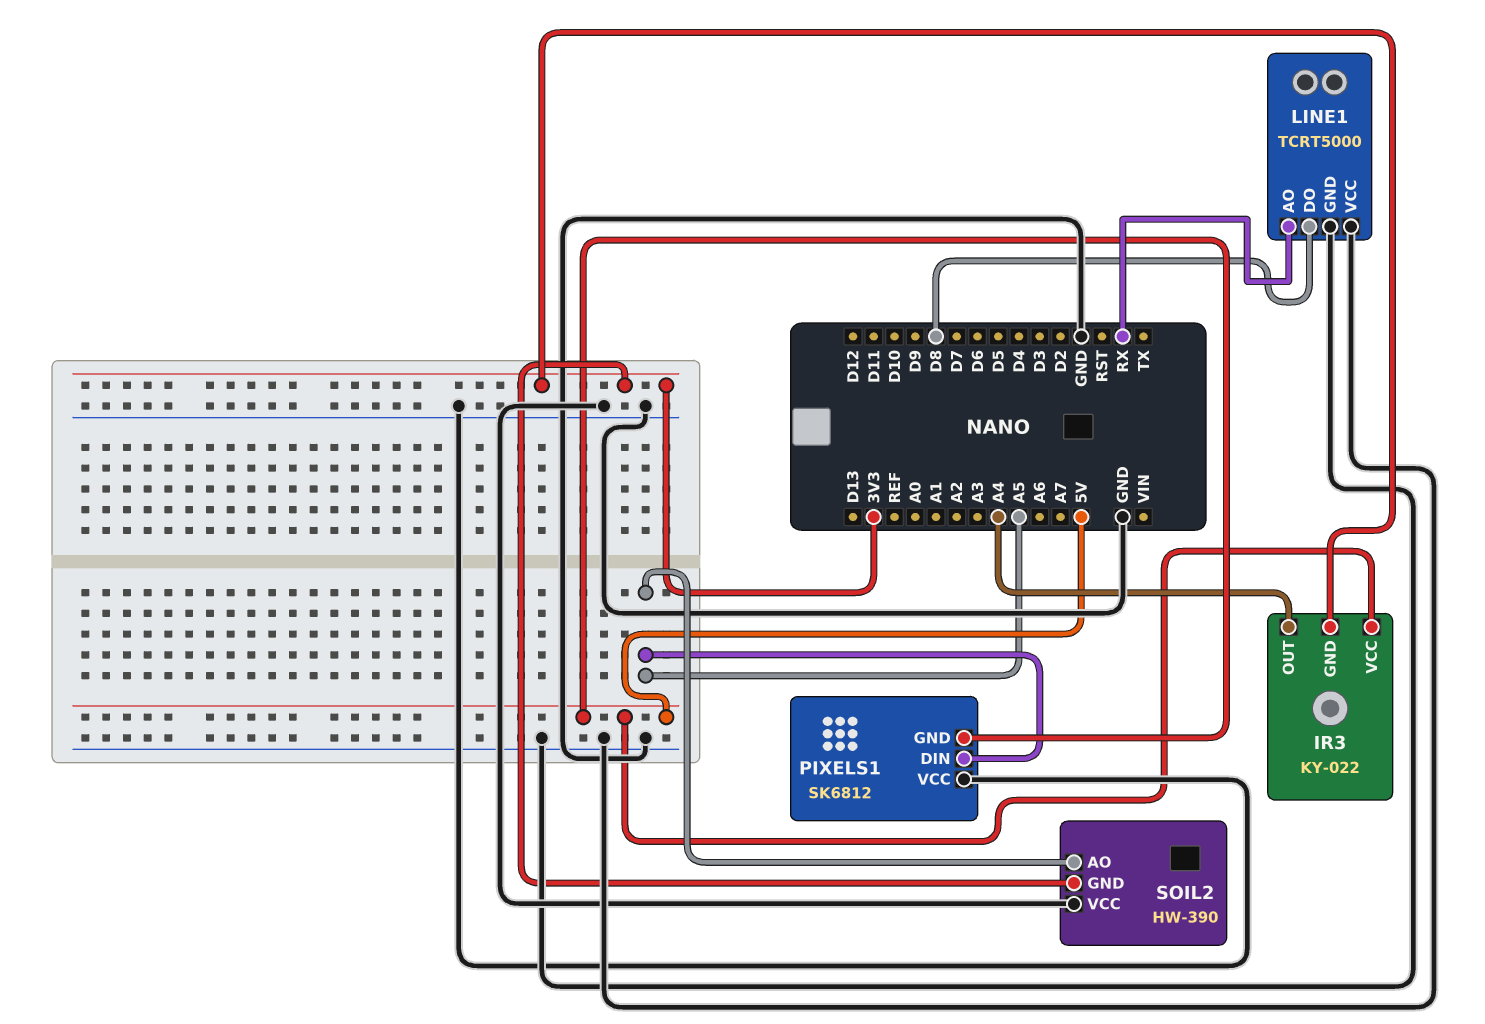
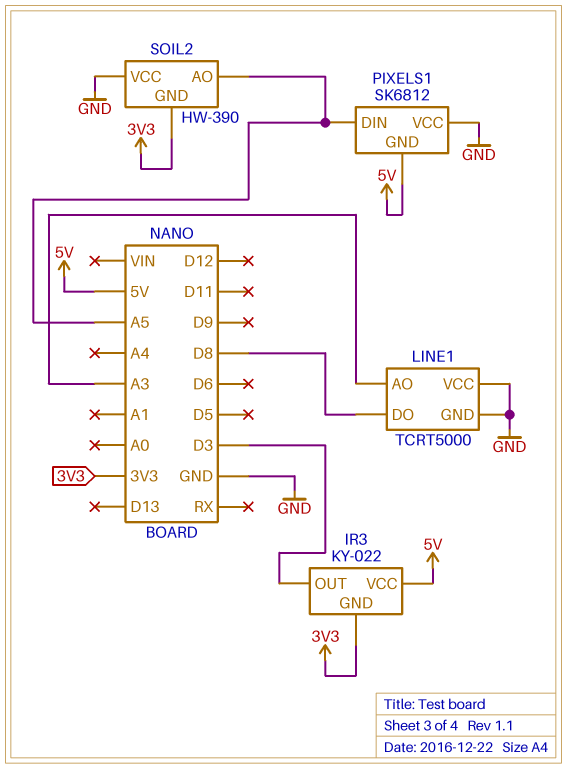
IR3 pin OUT: A4 -> D3
LINE1 pin AO: RX -> A3

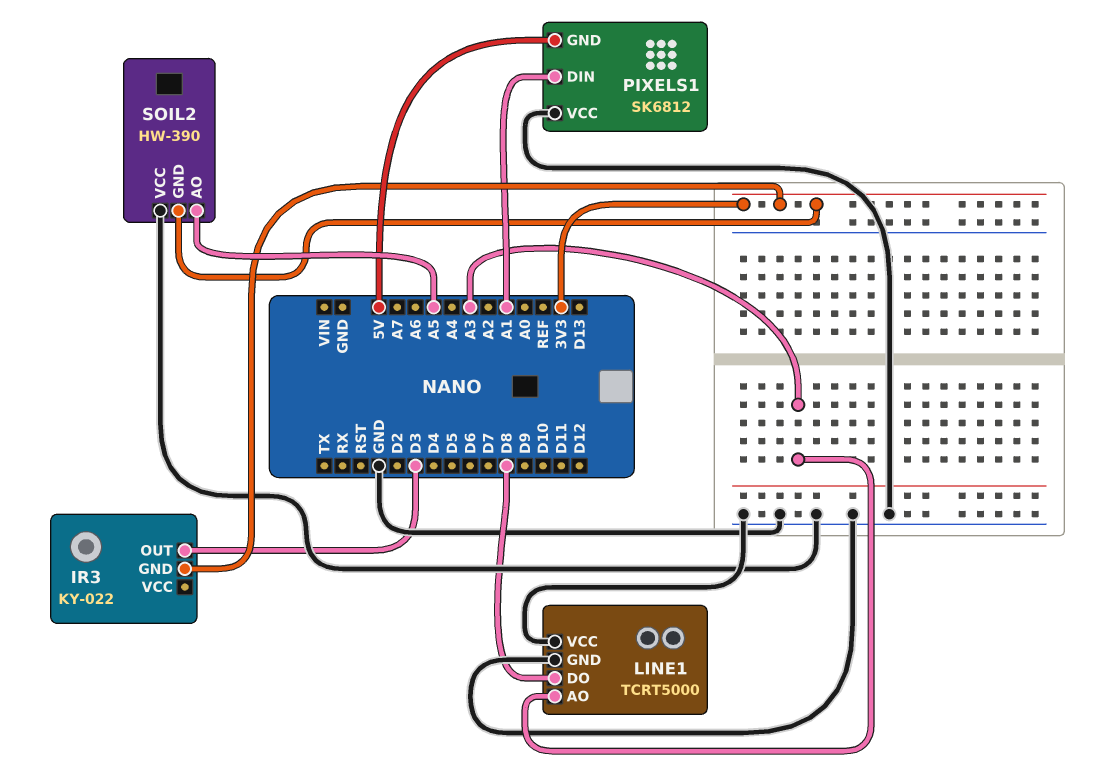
IR3 pin VCC: 5V -> none
PIXELS1 pin DIN: A5 -> A1

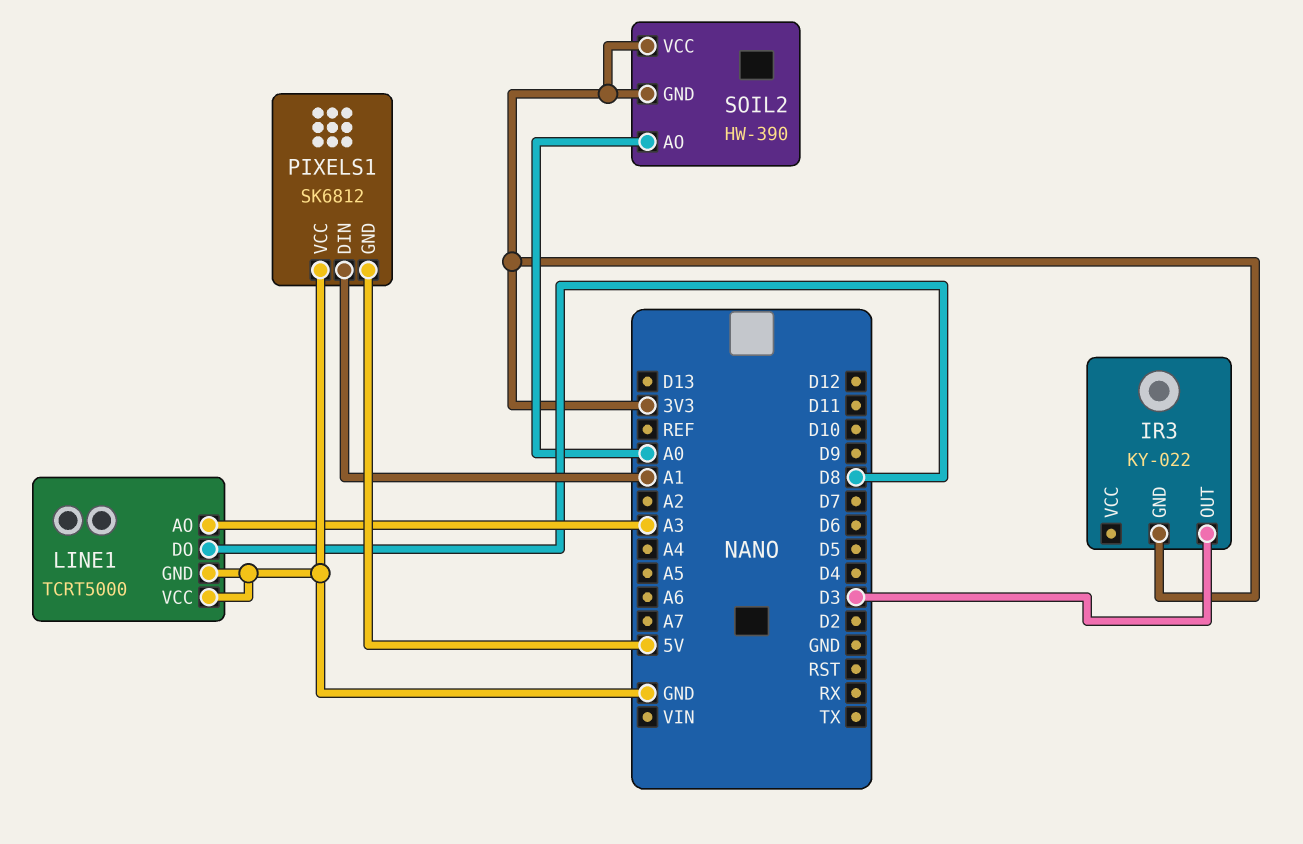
SOIL2 pin AO: A5 -> A0
SOIL2 pin VCC: GND -> 3V3

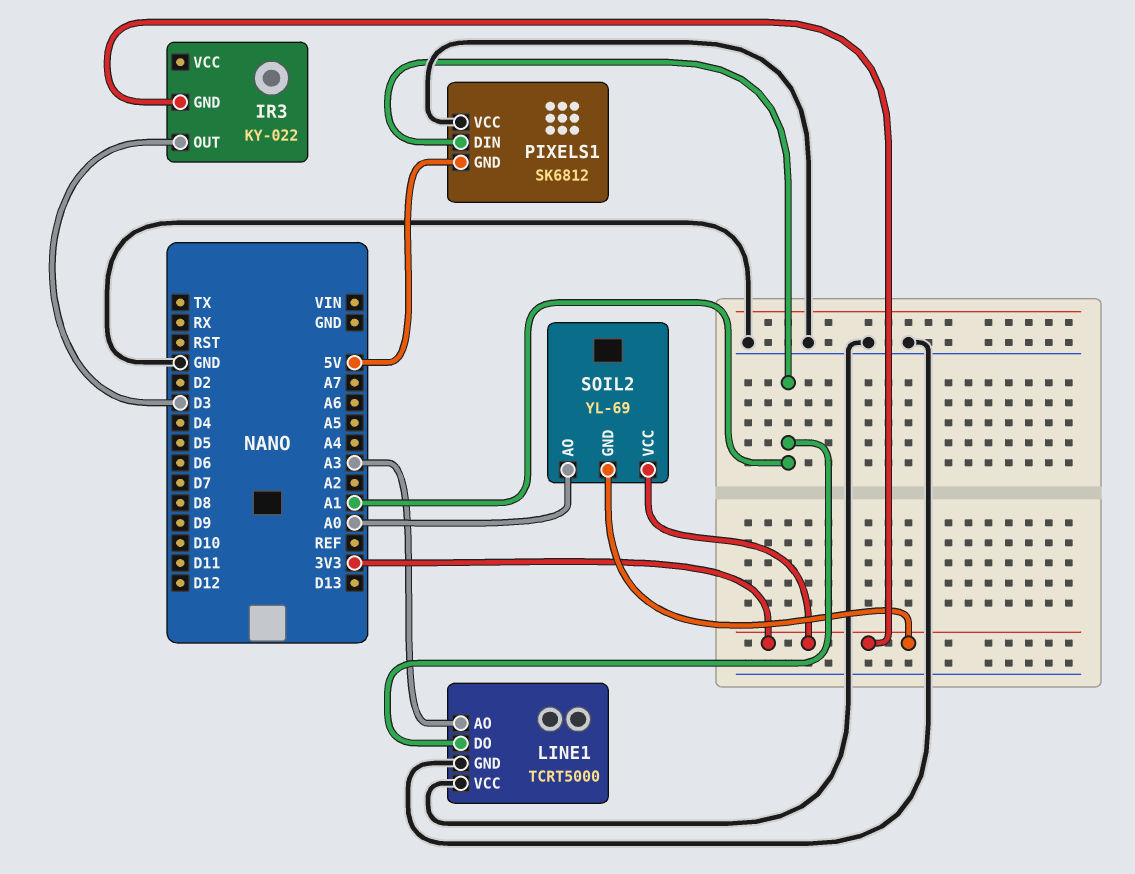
LINE1 pin DO: D8 -> A1
SOIL2: HW-390 -> YL-69

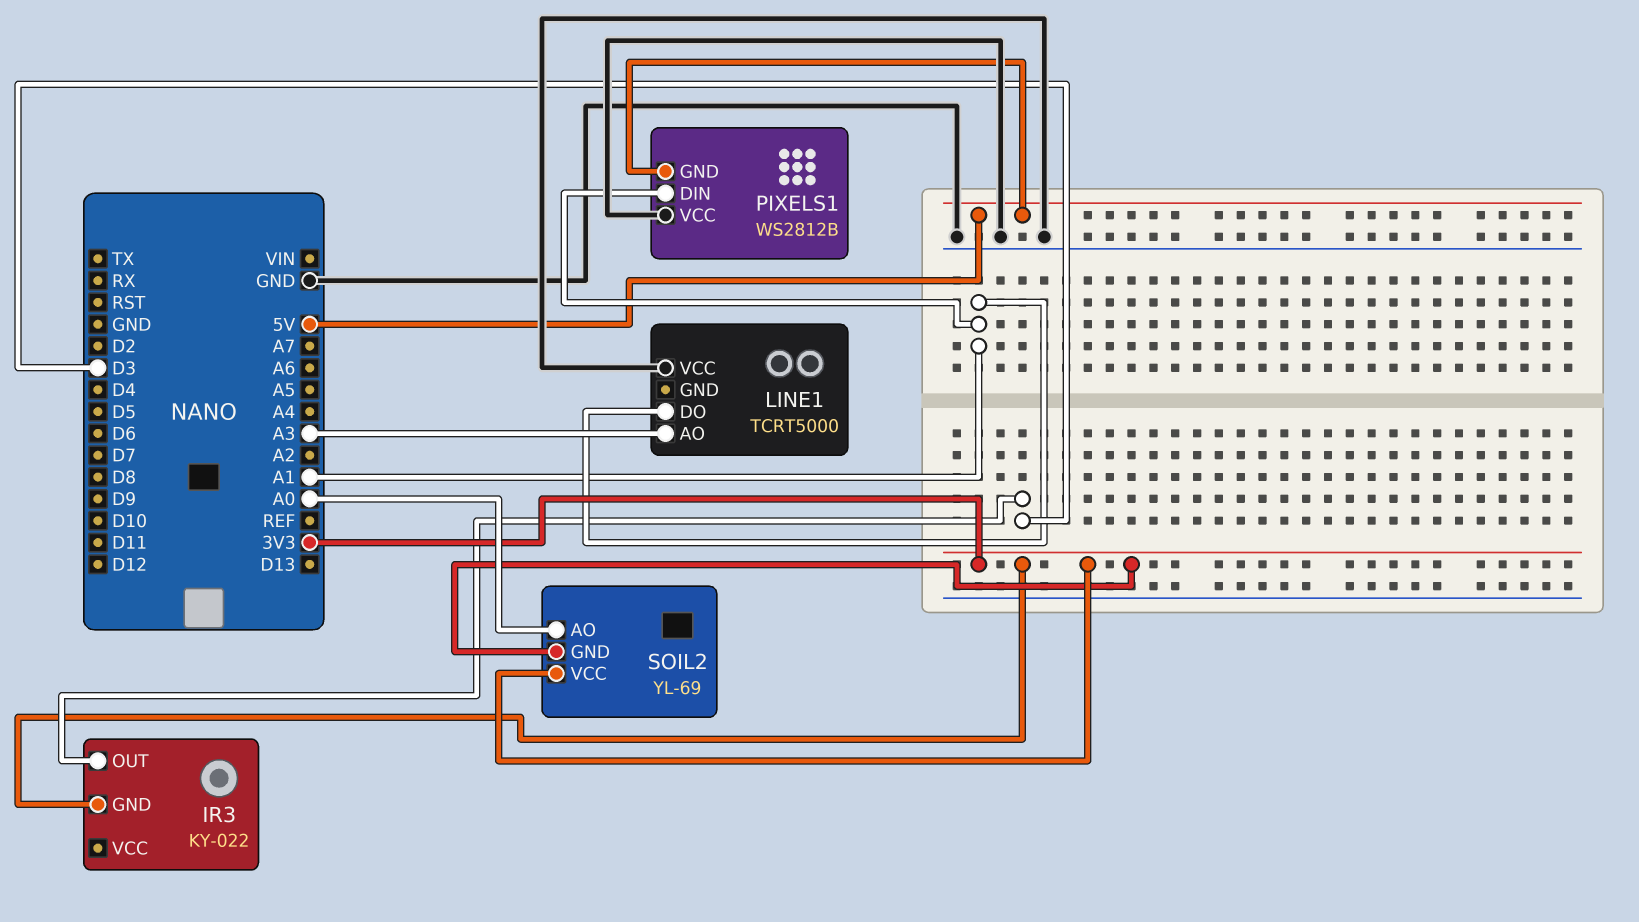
LINE1 pin GND: GND -> none
PIXELS1: SK6812 -> WS2812B

